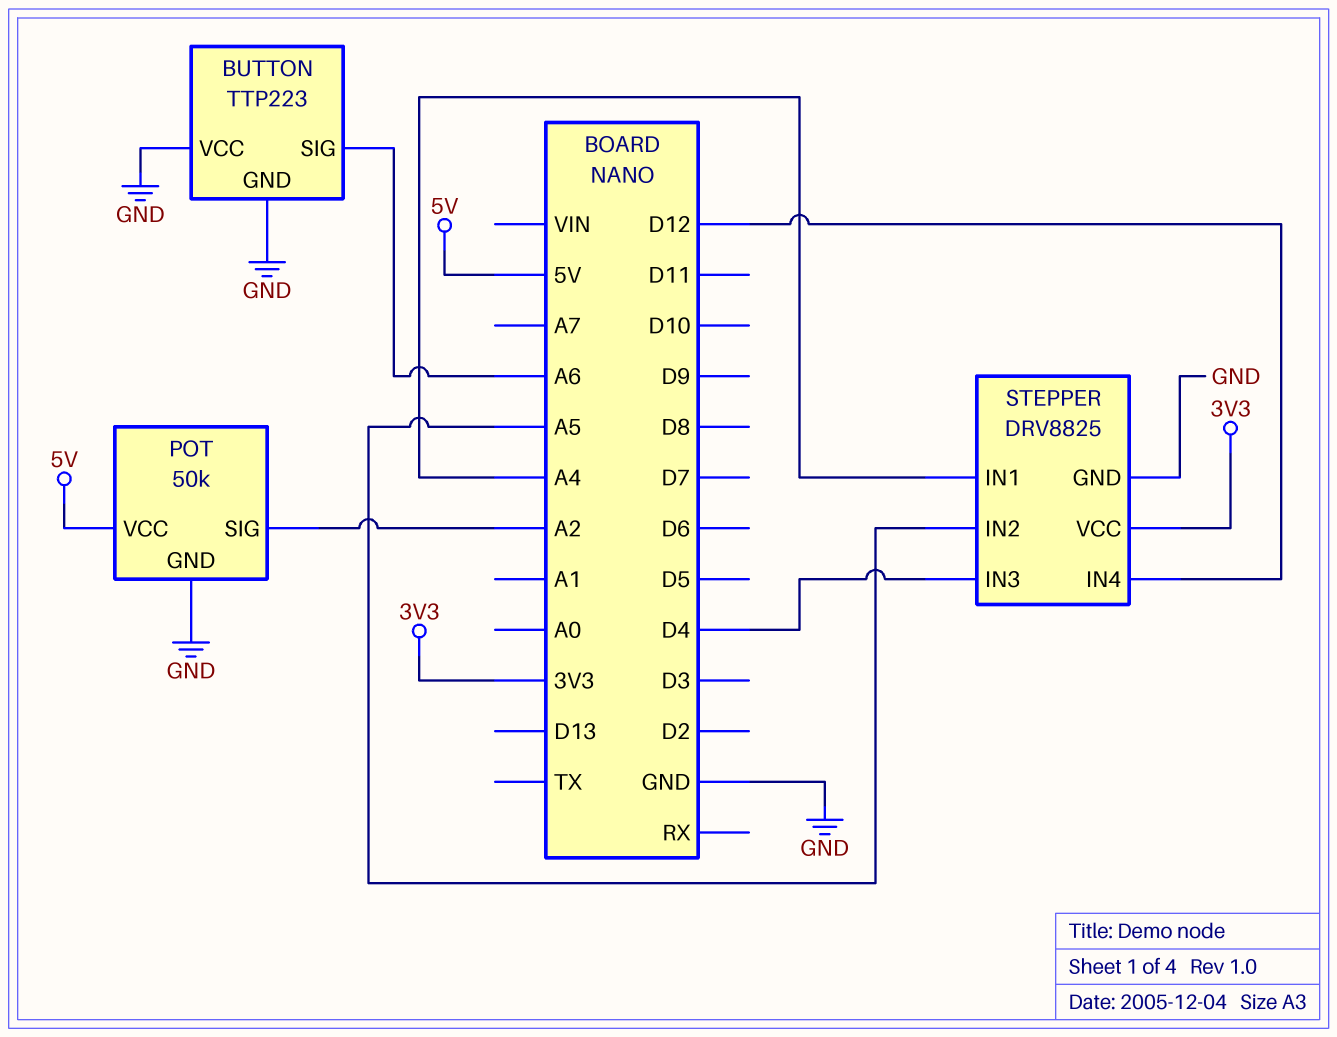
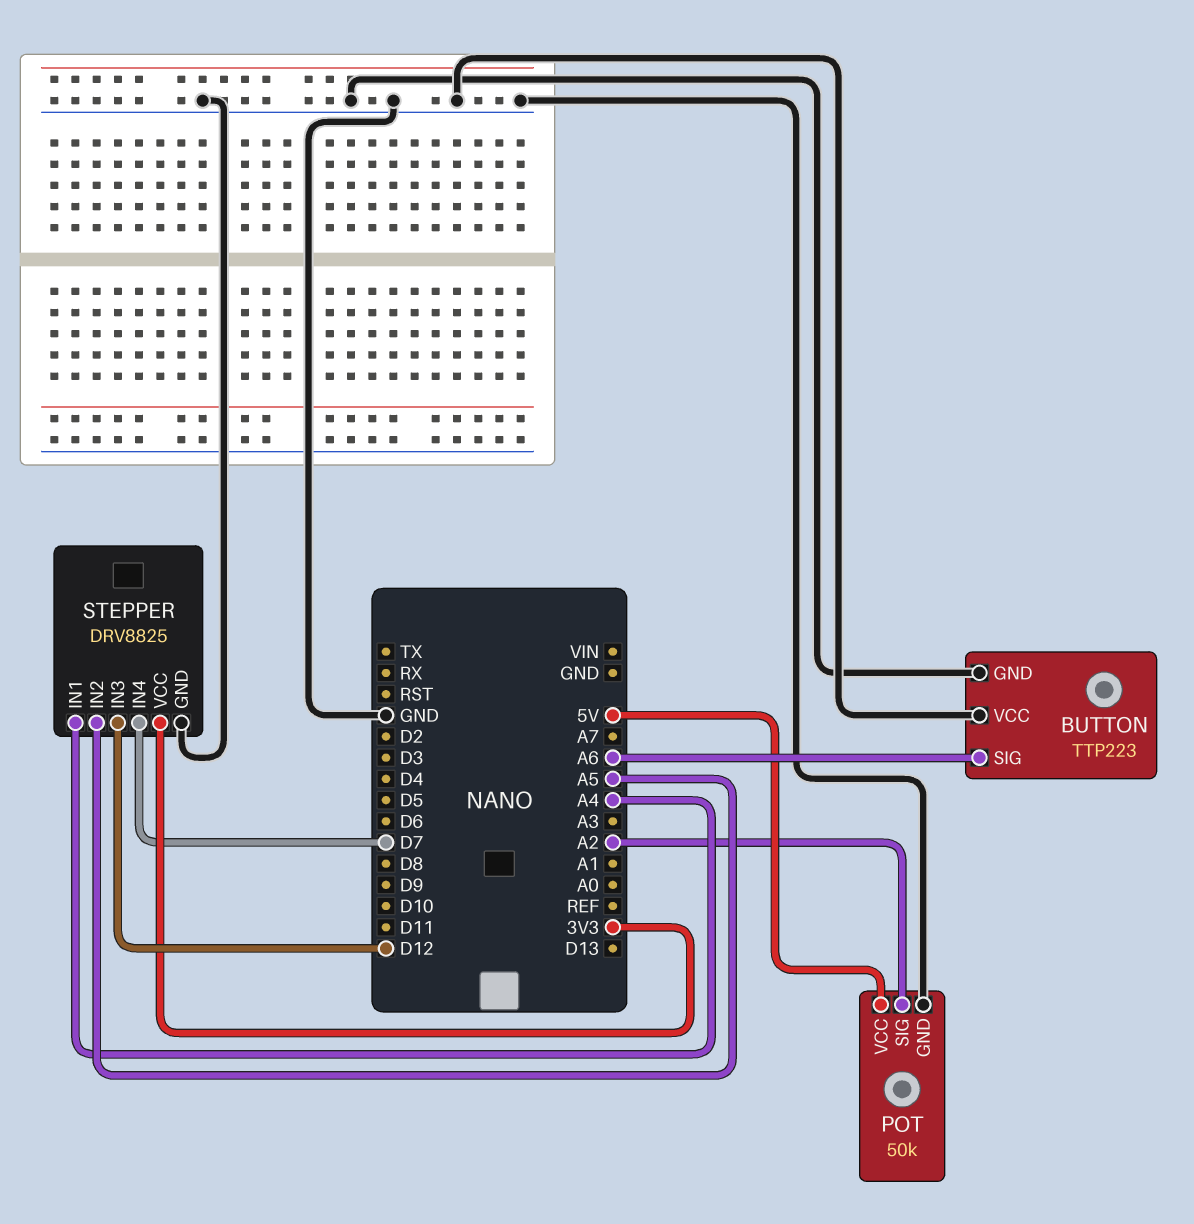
STEPPER pin IN3: D4 -> D12
STEPPER pin IN4: D12 -> D7

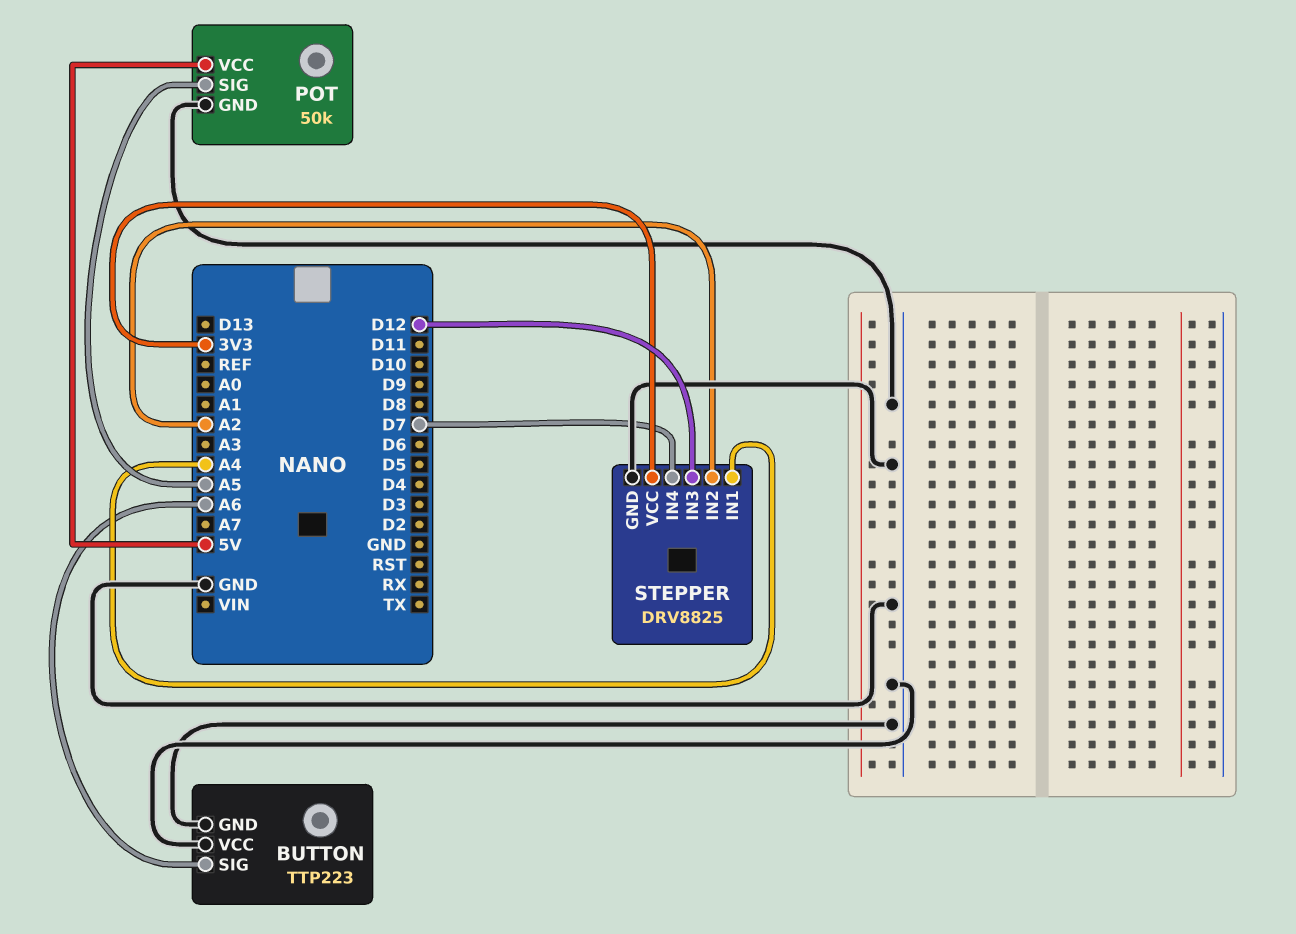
POT pin SIG: A2 -> A5
STEPPER pin IN2: A5 -> A2

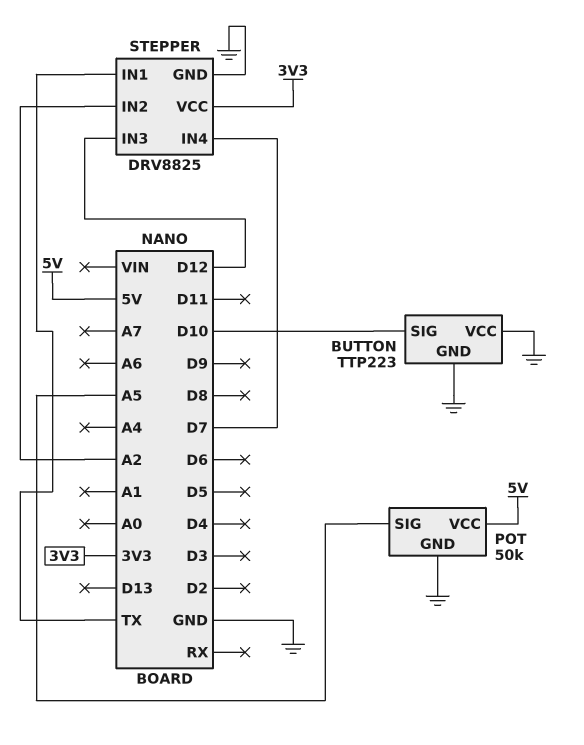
BUTTON pin SIG: A6 -> D10
STEPPER pin IN1: A4 -> TX

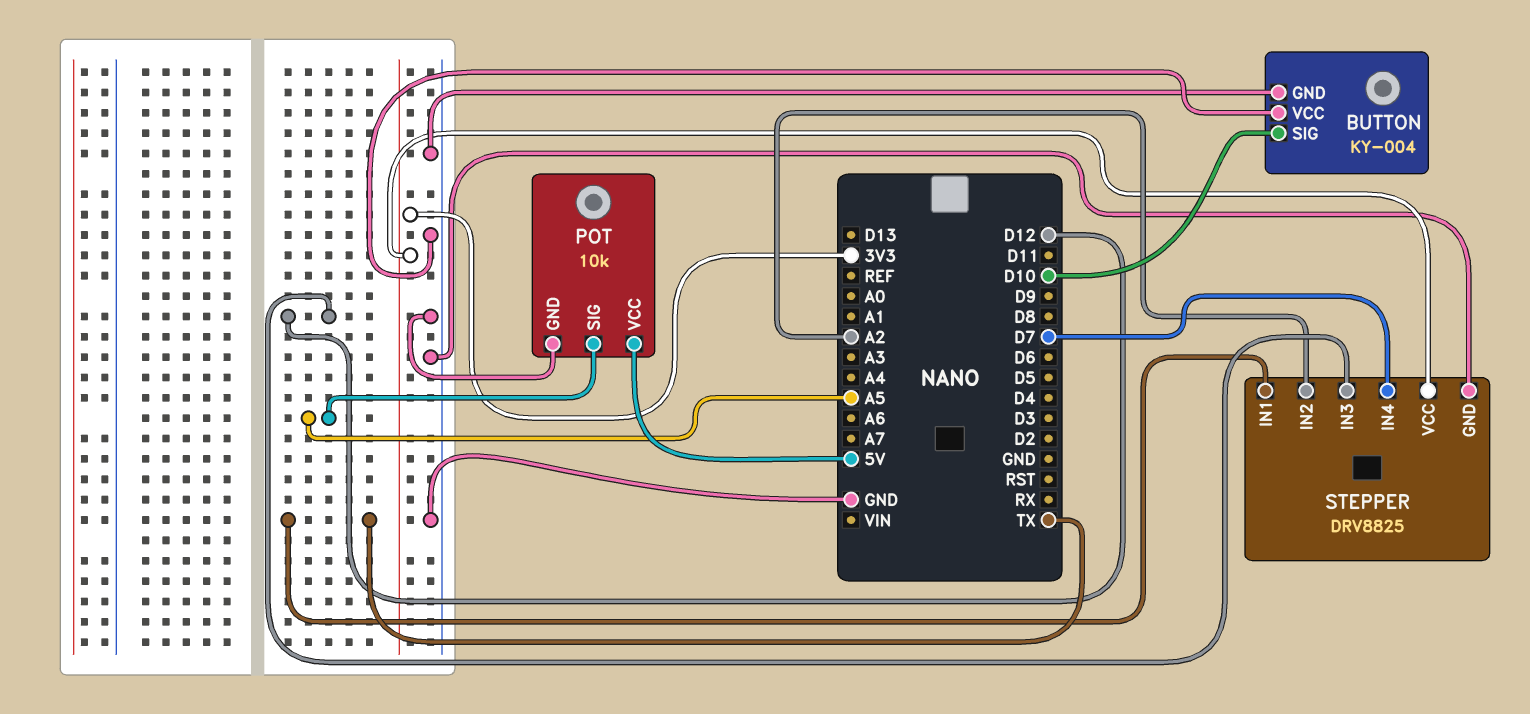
BUTTON: TTP223 -> KY-004
POT: 50k -> 10k

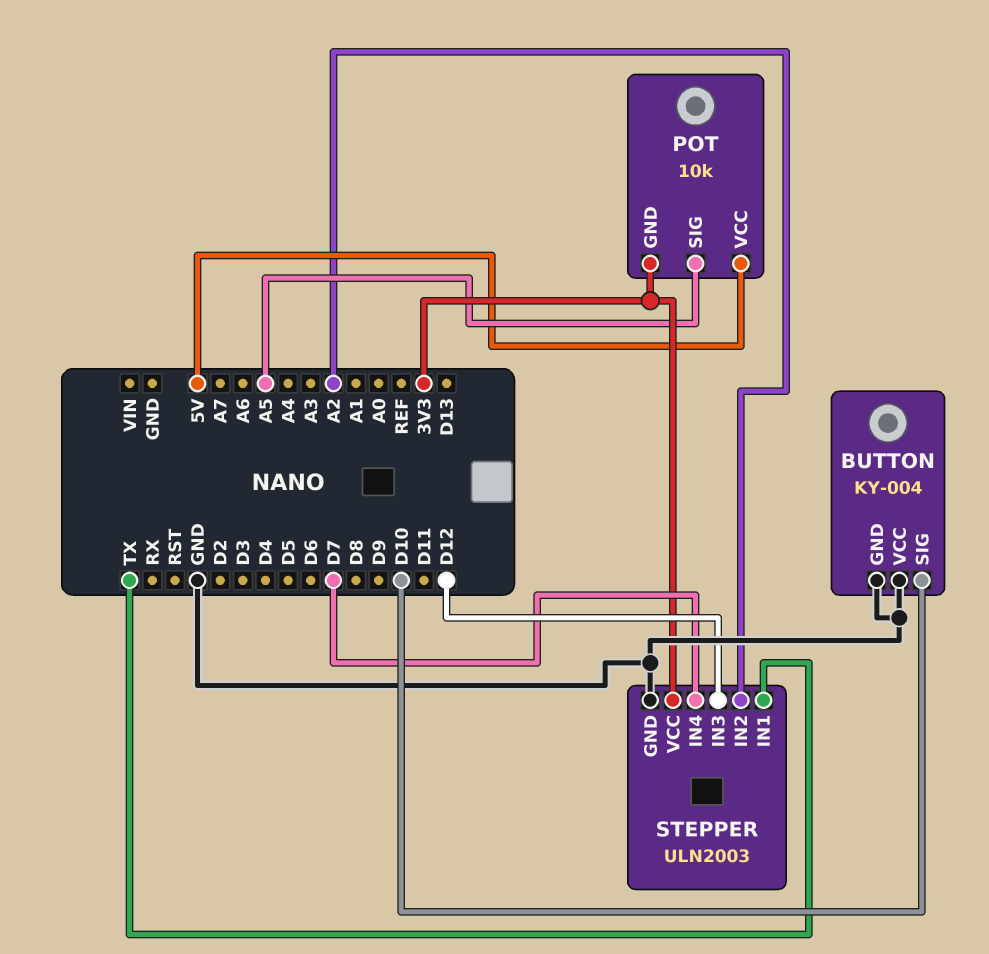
POT pin GND: GND -> 3V3
STEPPER: DRV8825 -> ULN2003

